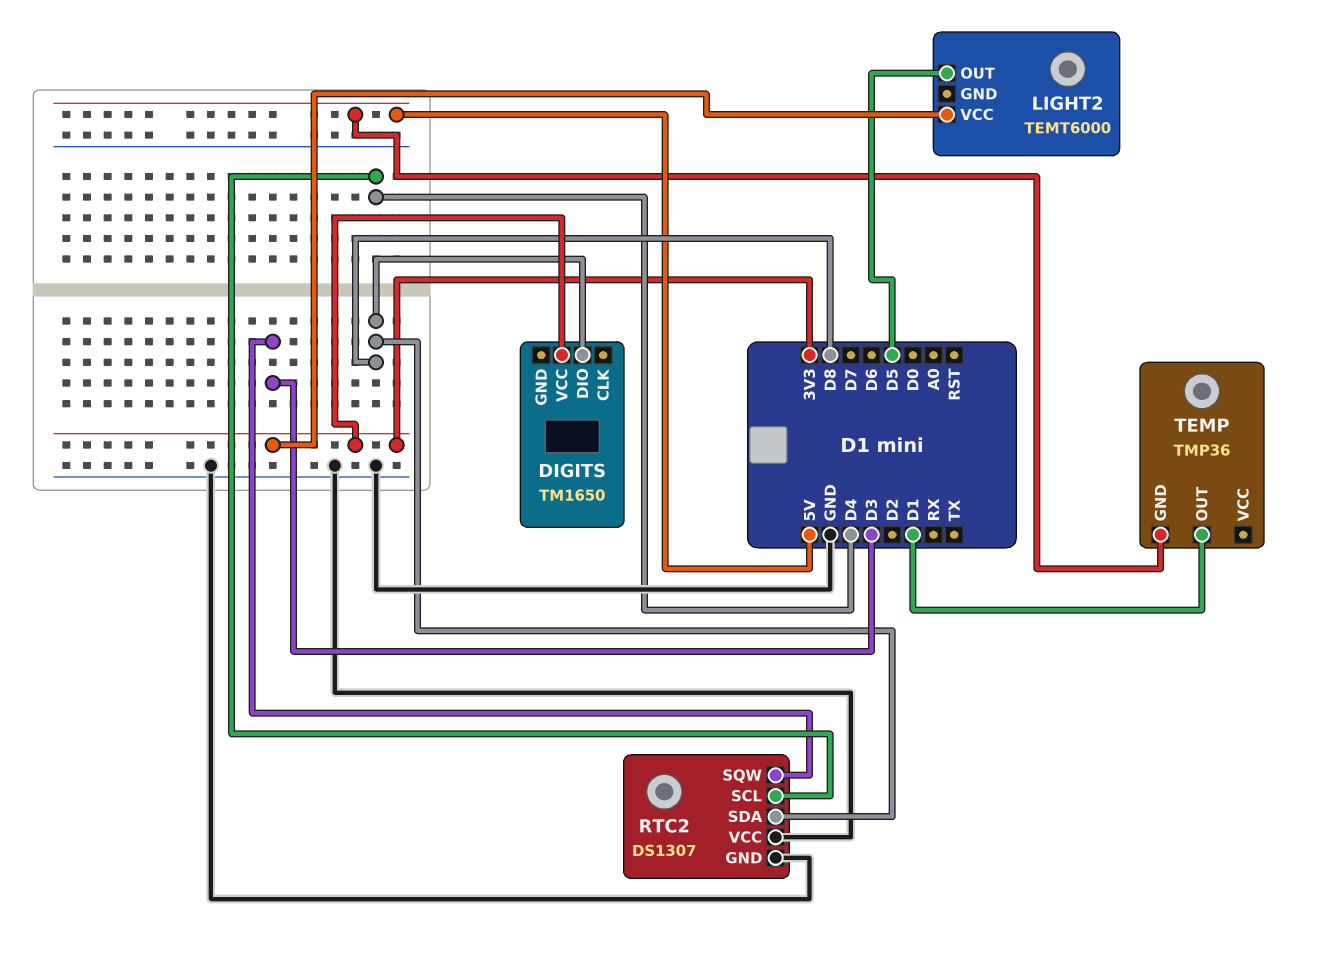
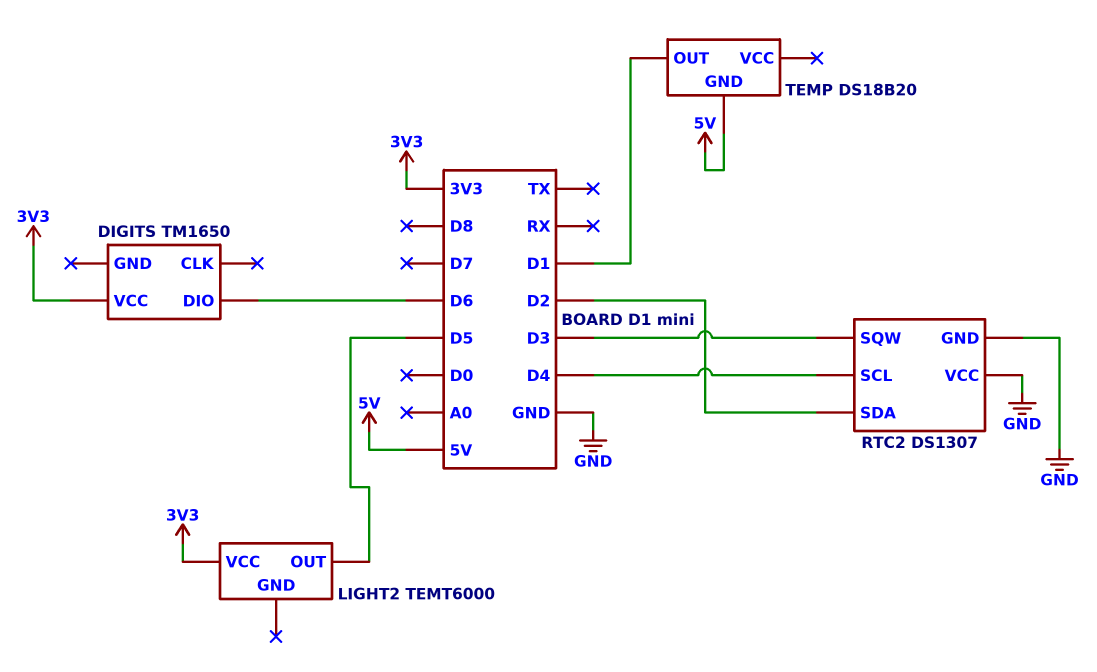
DIGITS pin DIO: D8 -> D6
RTC2 pin SDA: D8 -> D2
TEMP: TMP36 -> DS18B20

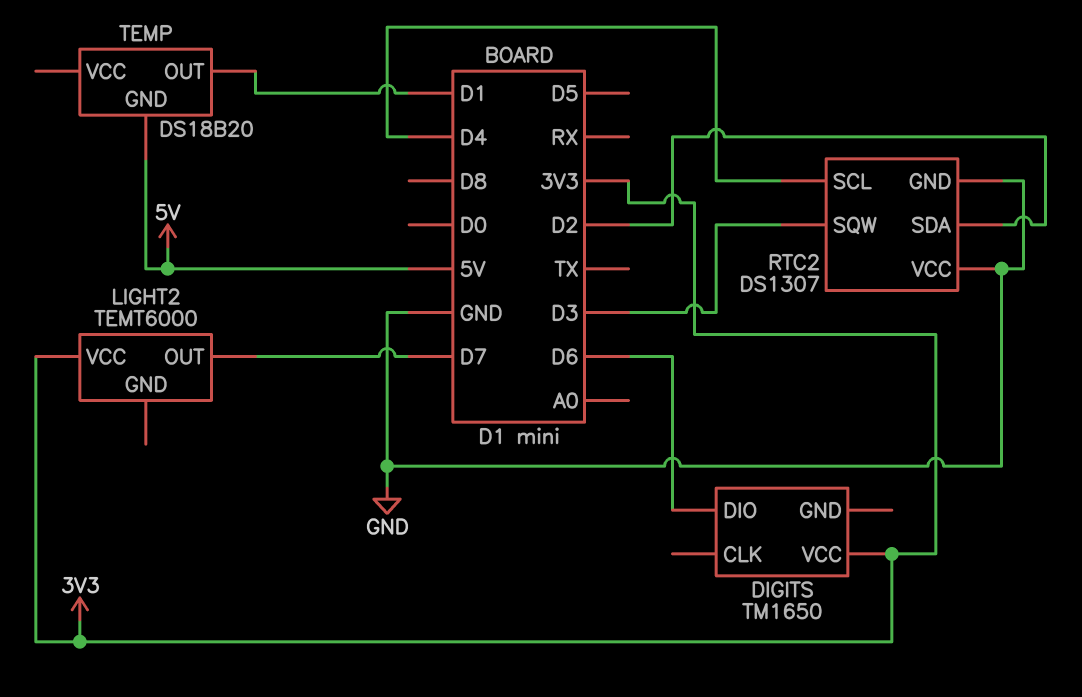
LIGHT2 pin OUT: D5 -> D7

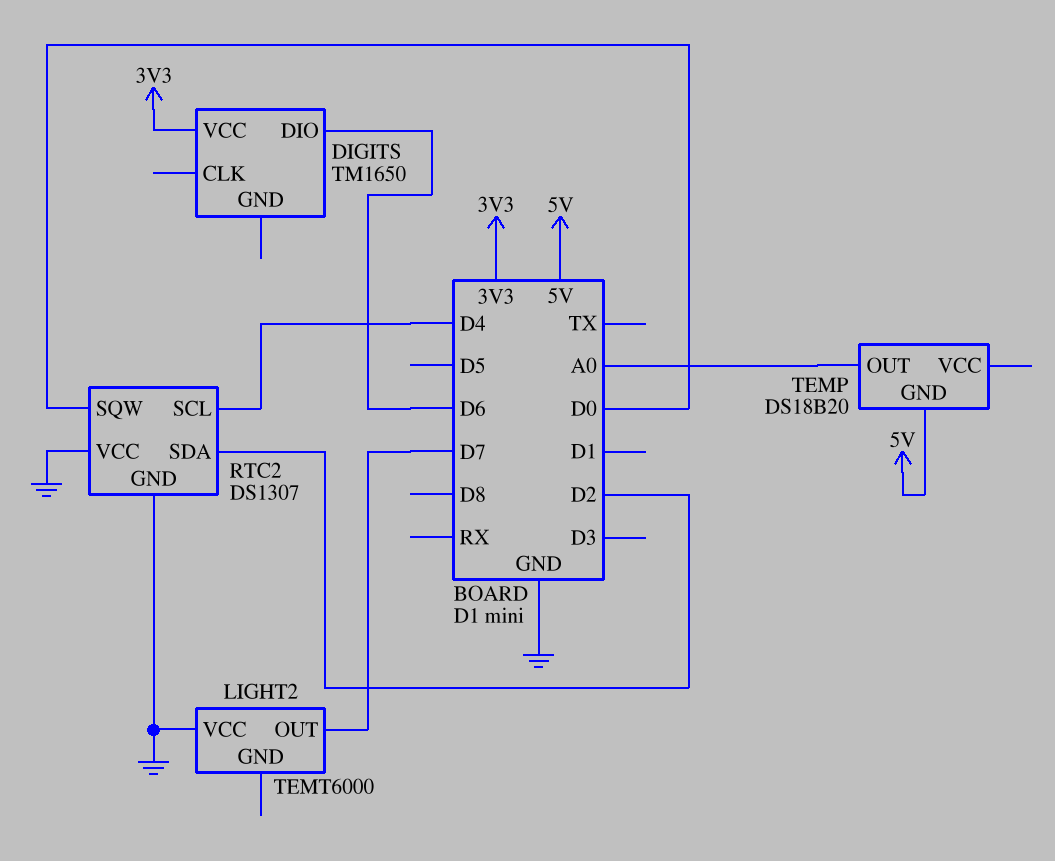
LIGHT2 pin VCC: 3V3 -> GND
RTC2 pin SQW: D3 -> D0
TEMP pin OUT: D1 -> A0

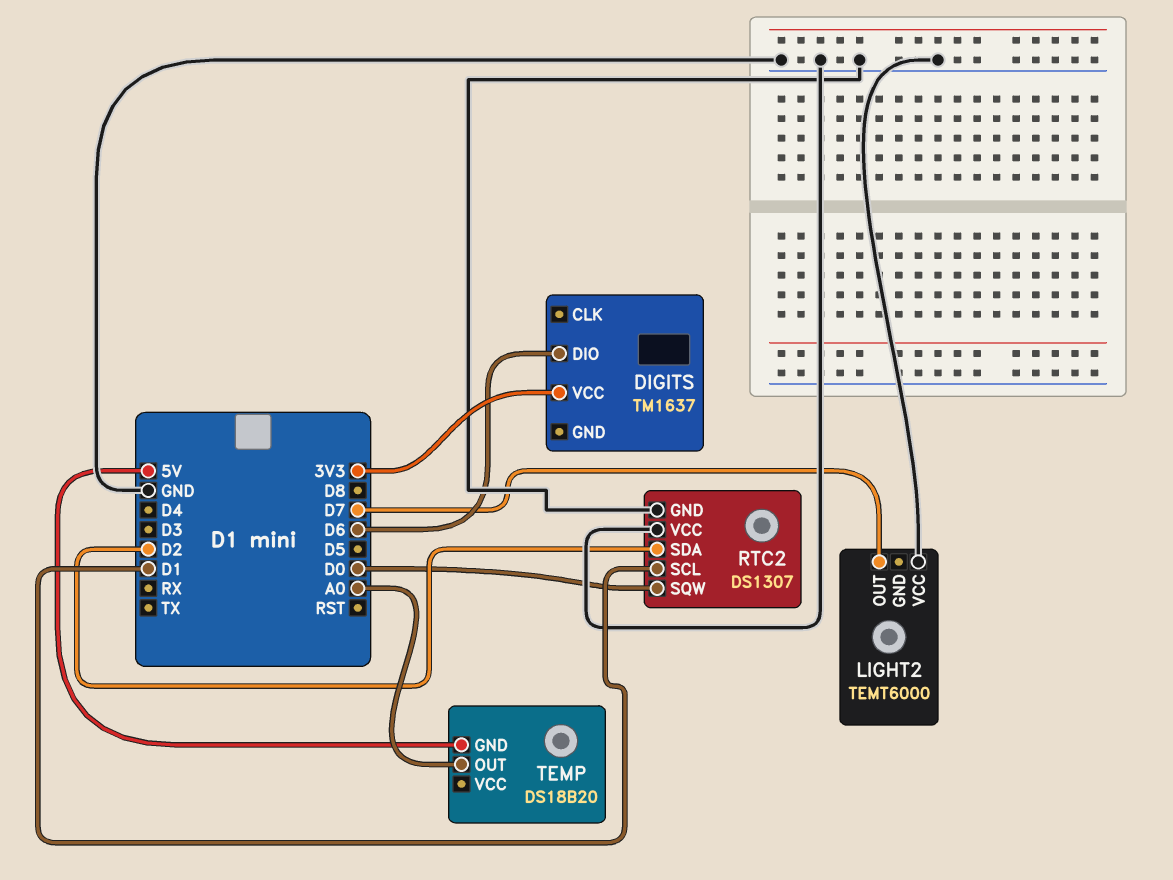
DIGITS: TM1650 -> TM1637
RTC2 pin SCL: D4 -> D1

